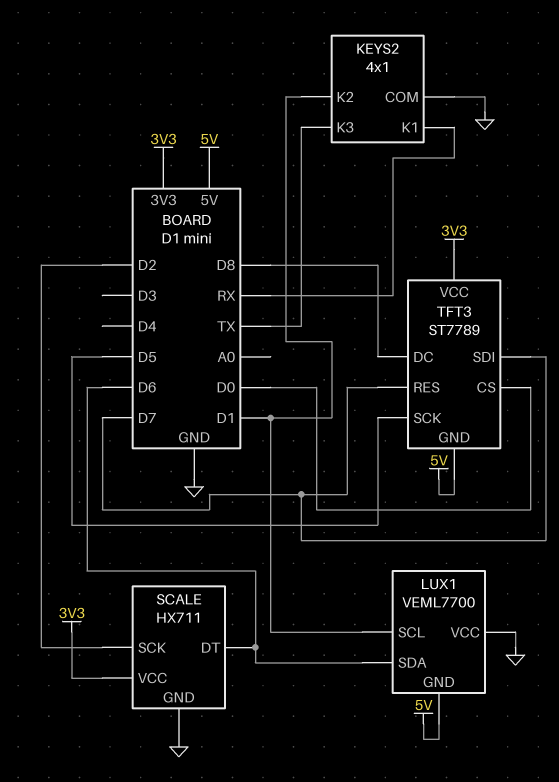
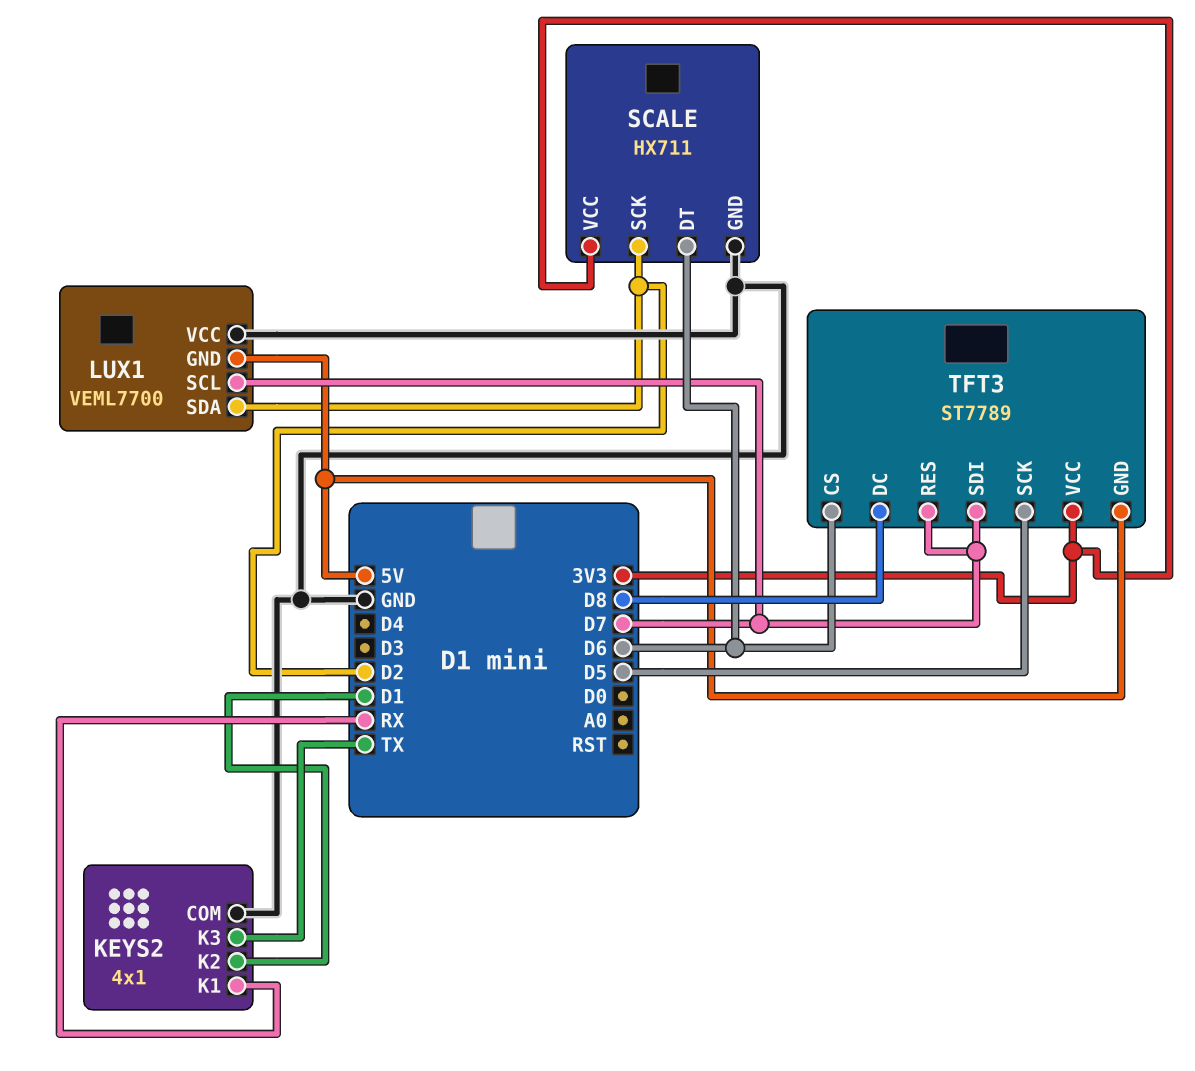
LUX1 pin SCL: D1 -> D7
LUX1 pin SDA: D6 -> D2
TFT3 pin CS: D0 -> D6

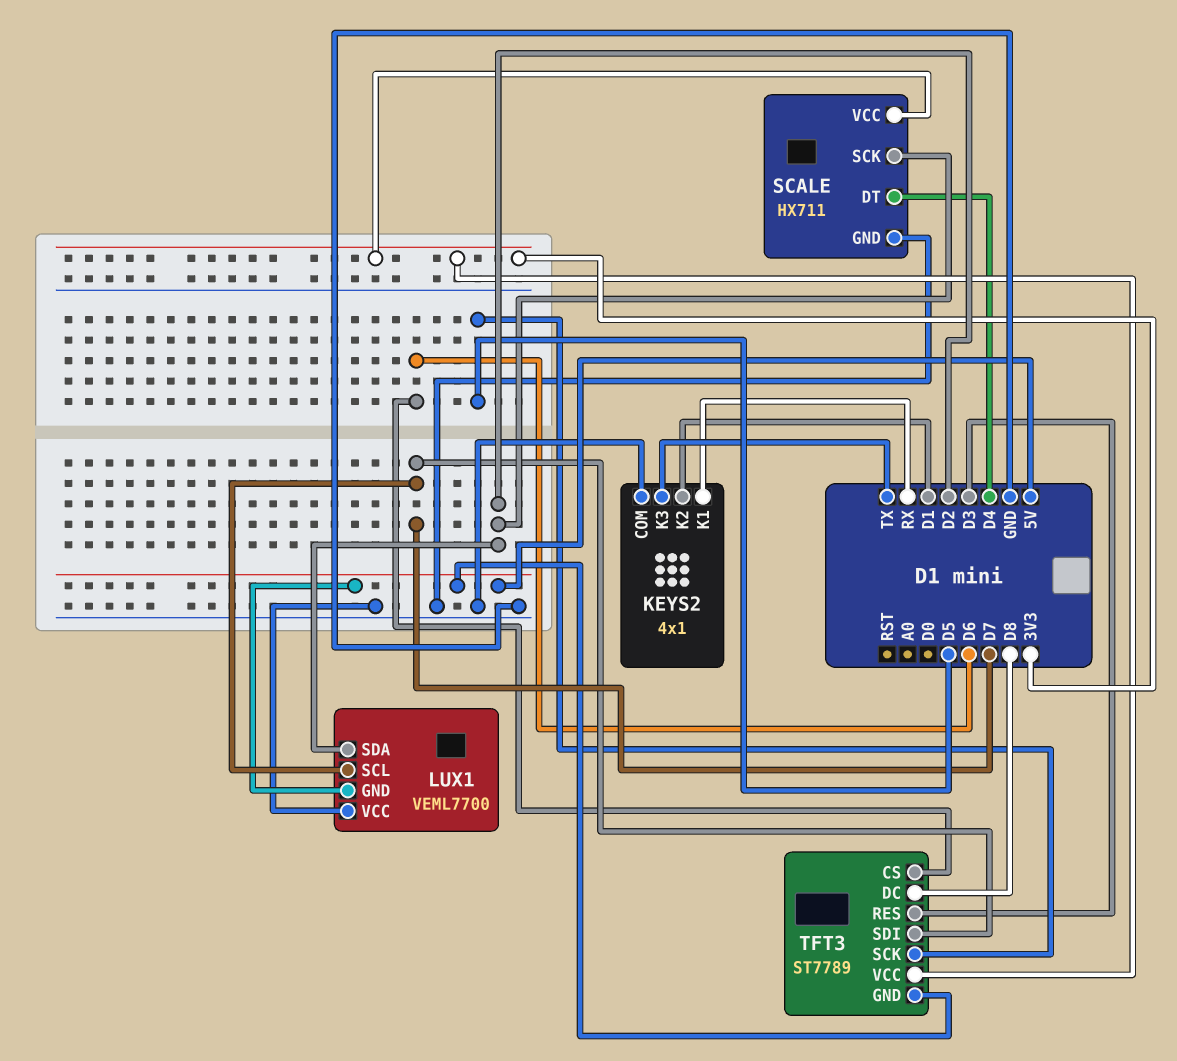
SCALE pin DT: D6 -> D4
TFT3 pin RES: D7 -> D3

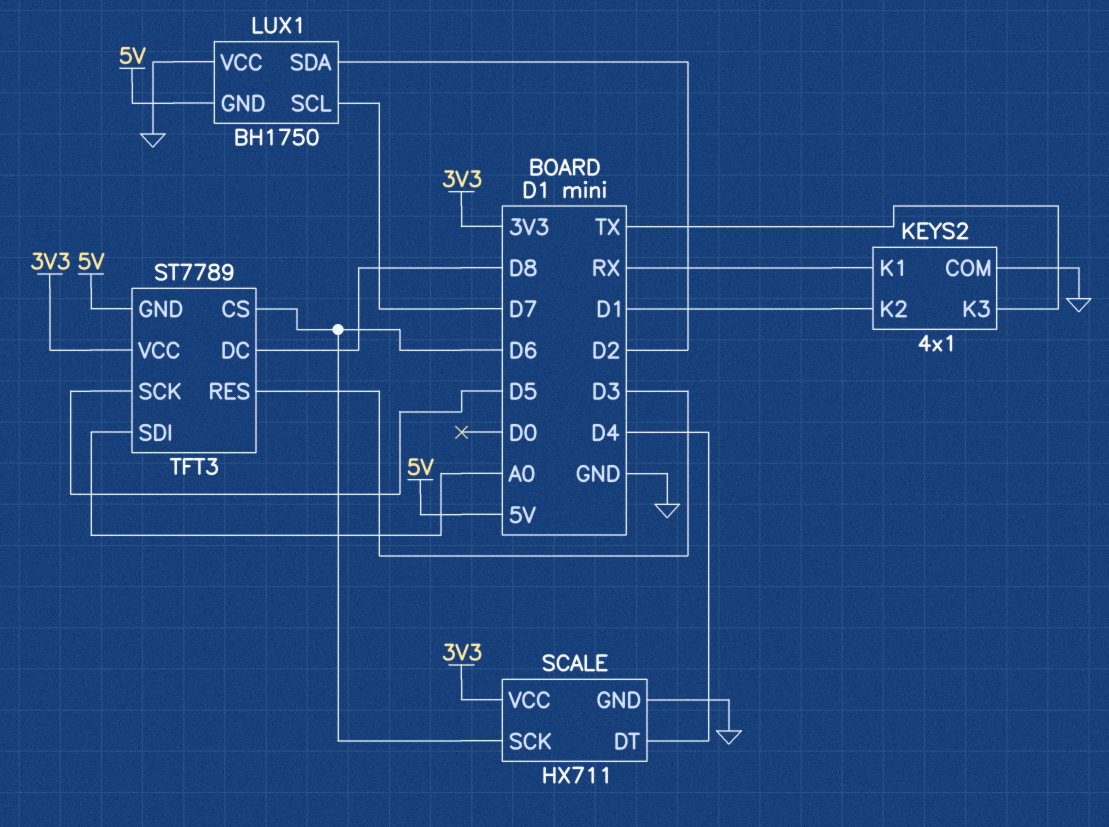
LUX1: VEML7700 -> BH1750
SCALE pin SCK: D2 -> D6
TFT3 pin SDI: D7 -> A0

